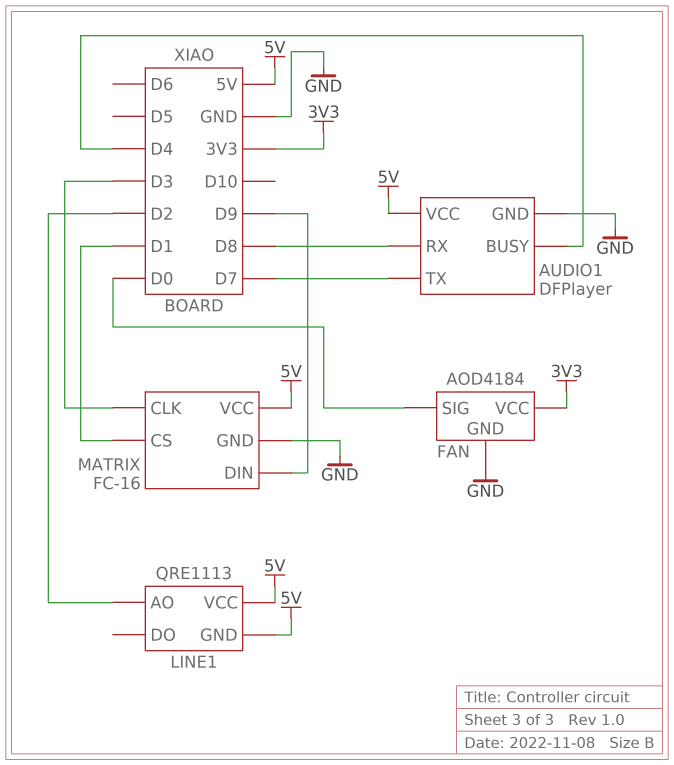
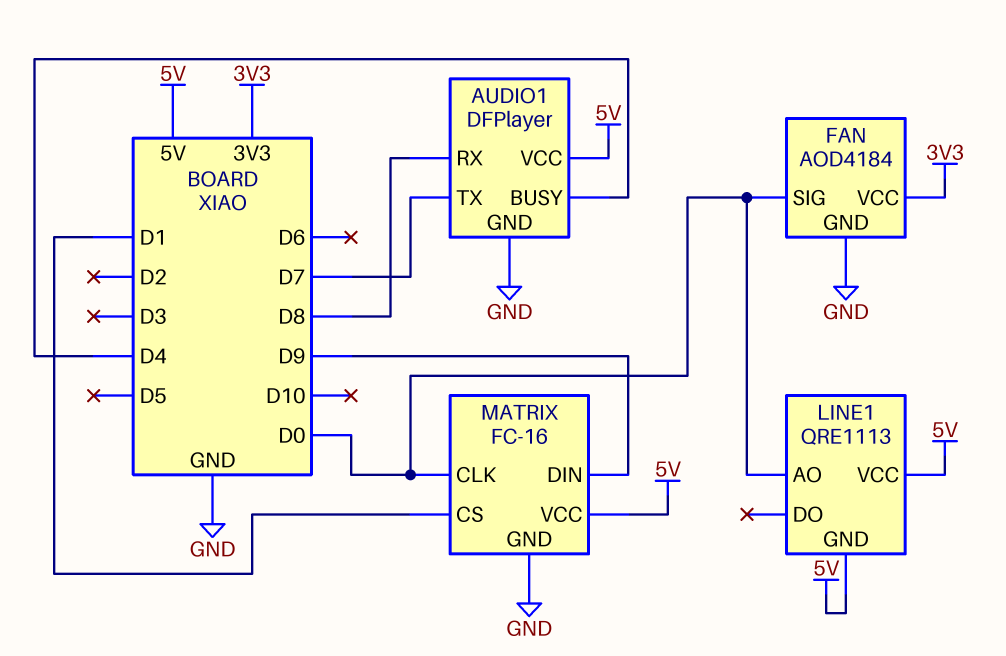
LINE1 pin AO: D2 -> D0
MATRIX pin CLK: D3 -> D0

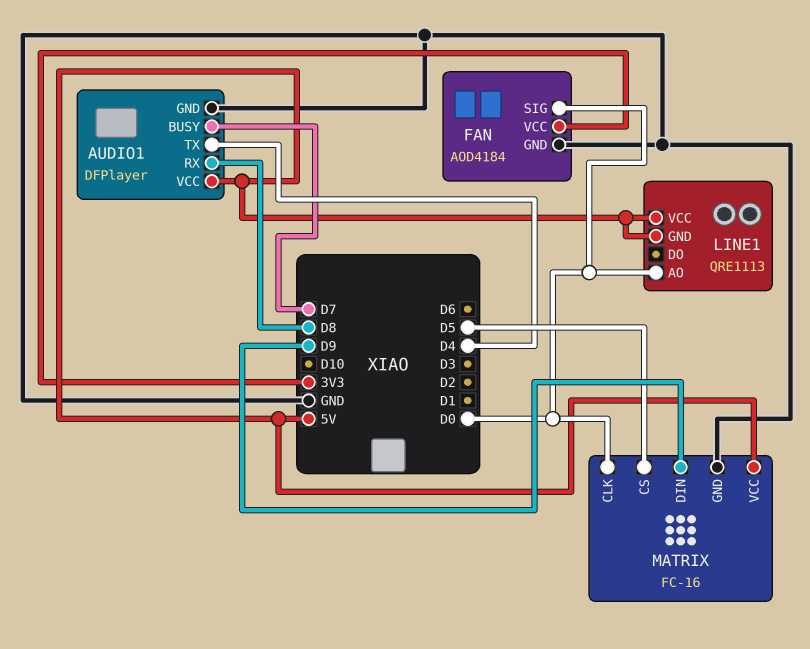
AUDIO1 pin BUSY: D4 -> D7
AUDIO1 pin TX: D7 -> D4
MATRIX pin CS: D1 -> D5

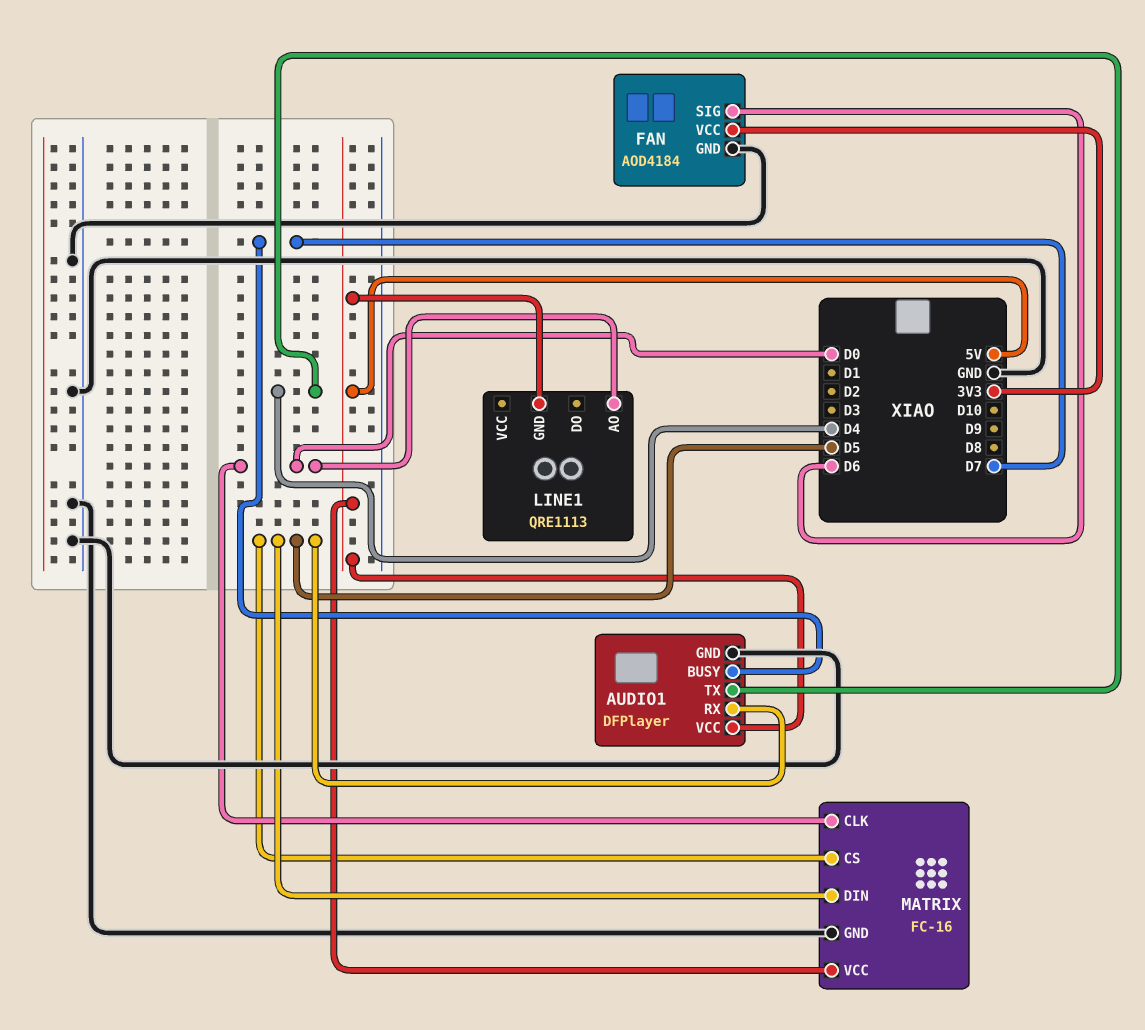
AUDIO1 pin RX: D8 -> D5
FAN pin SIG: D0 -> D6
LINE1 pin VCC: 5V -> none
MATRIX pin DIN: D9 -> D5

